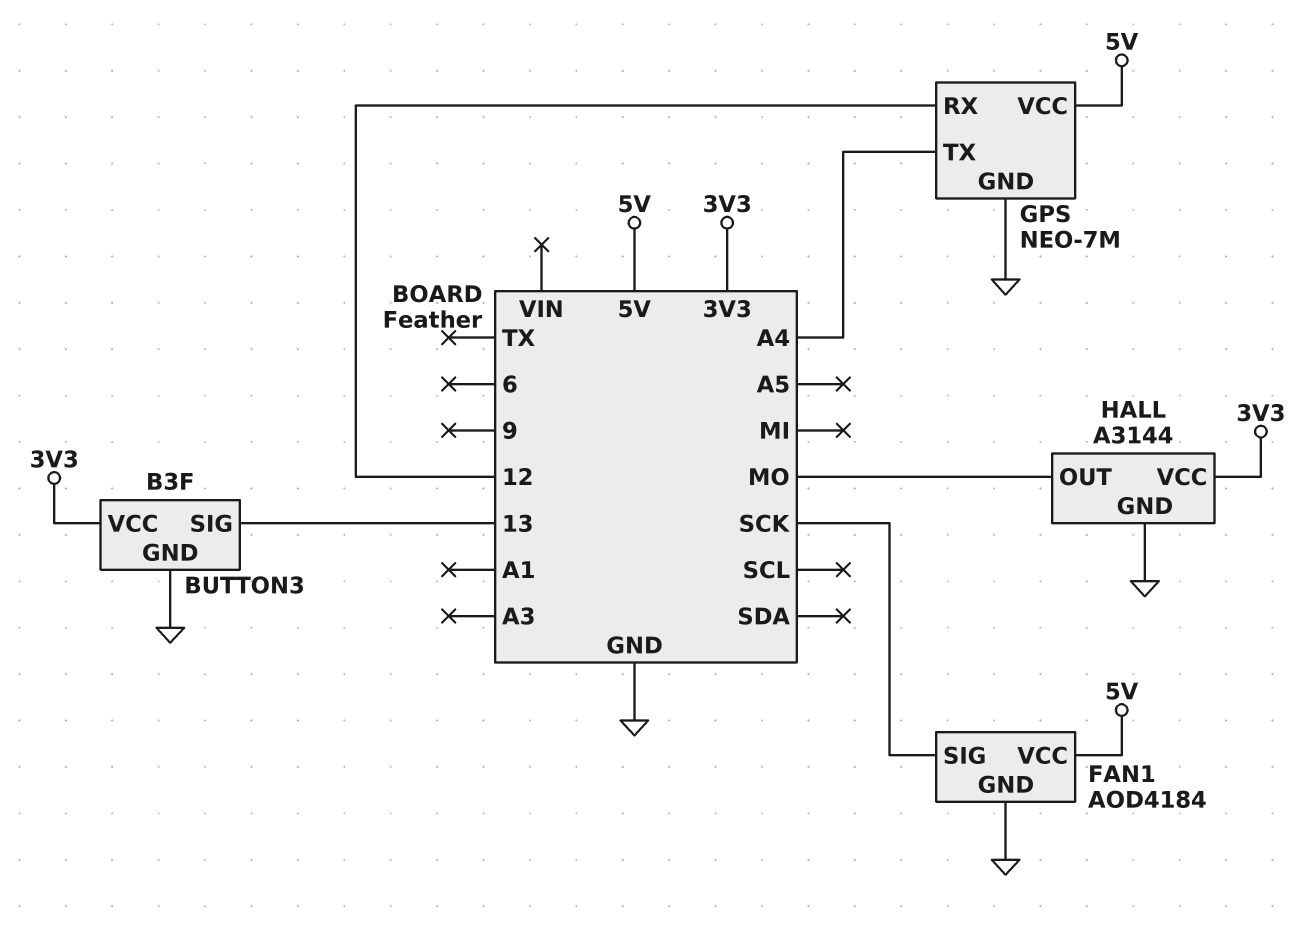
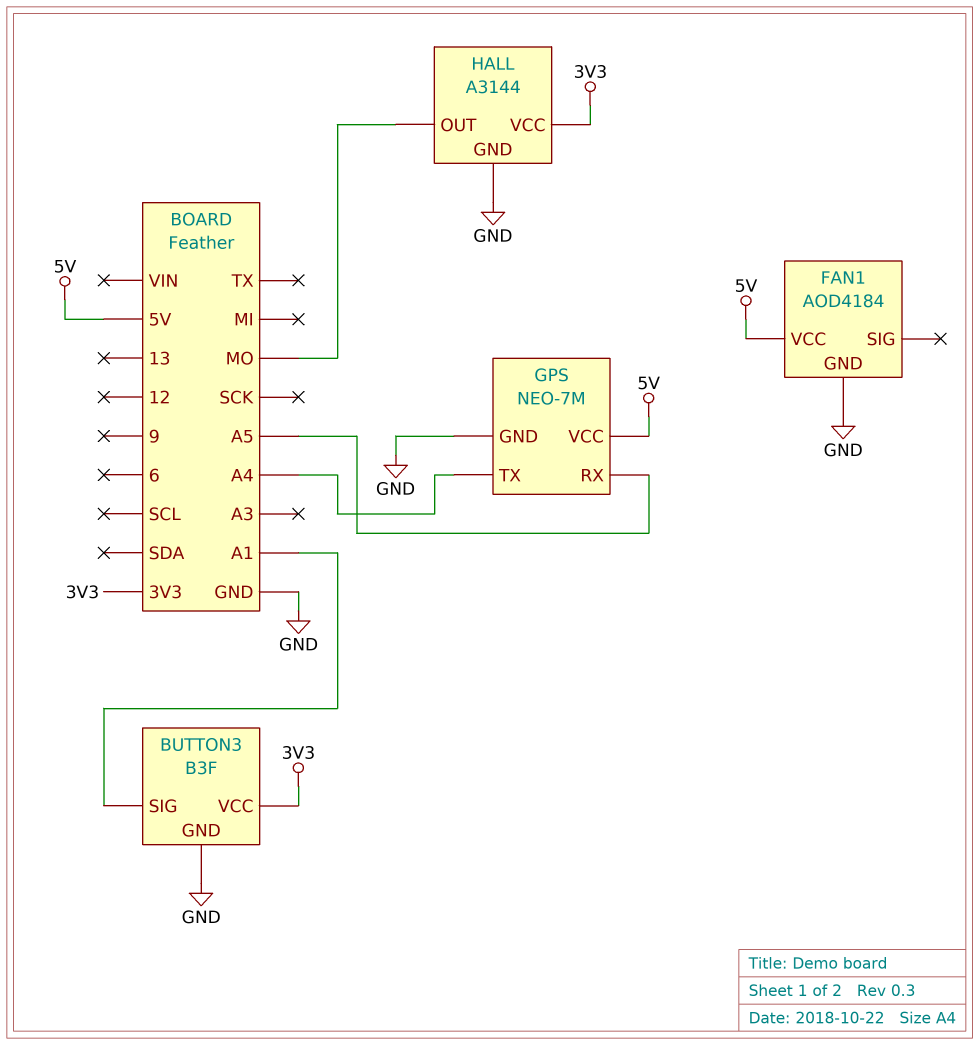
BUTTON3 pin SIG: 13 -> A1
FAN1 pin SIG: SCK -> none
GPS pin RX: 12 -> A5

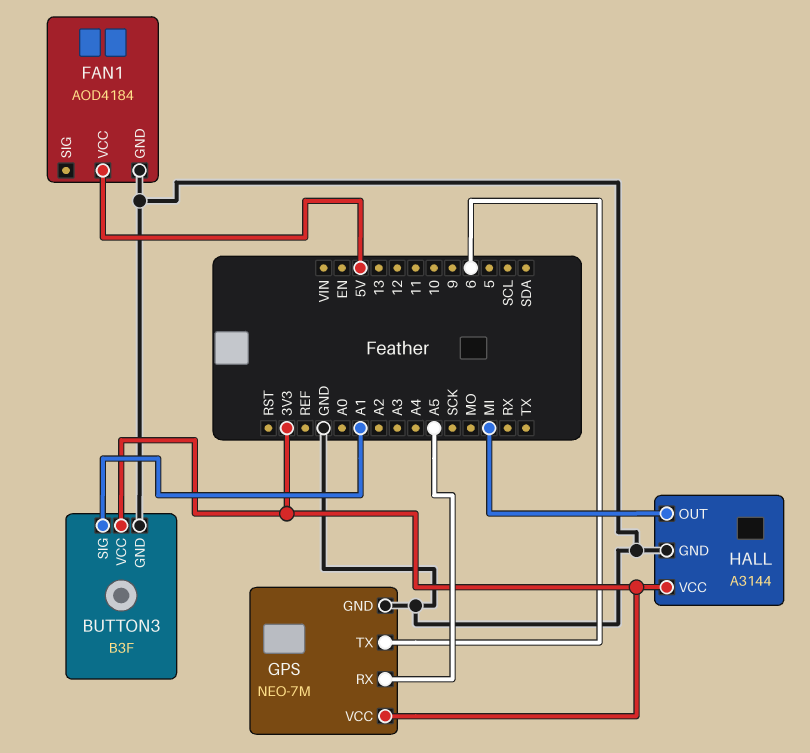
GPS pin TX: A4 -> 6
GPS pin VCC: 5V -> 3V3
HALL pin OUT: MO -> MI

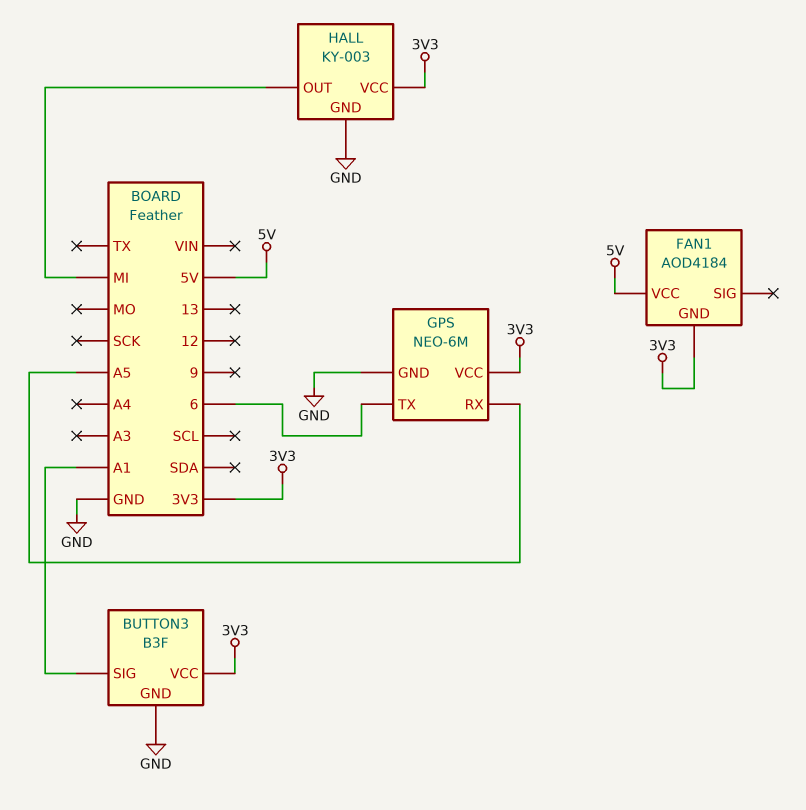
FAN1 pin GND: GND -> 3V3
GPS: NEO-7M -> NEO-6M
HALL: A3144 -> KY-003

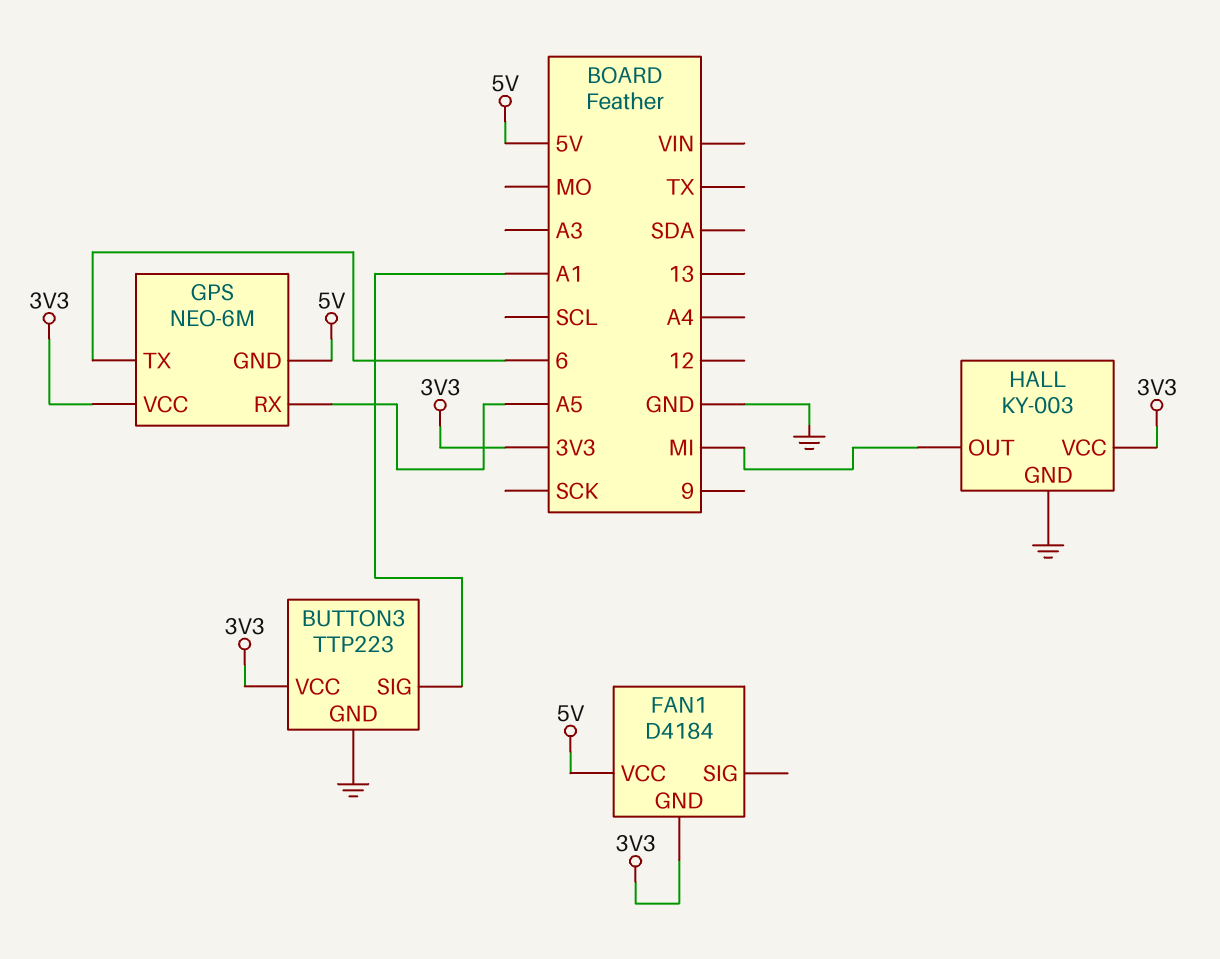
BUTTON3: B3F -> TTP223
FAN1: AOD4184 -> D4184
GPS pin GND: GND -> 5V

